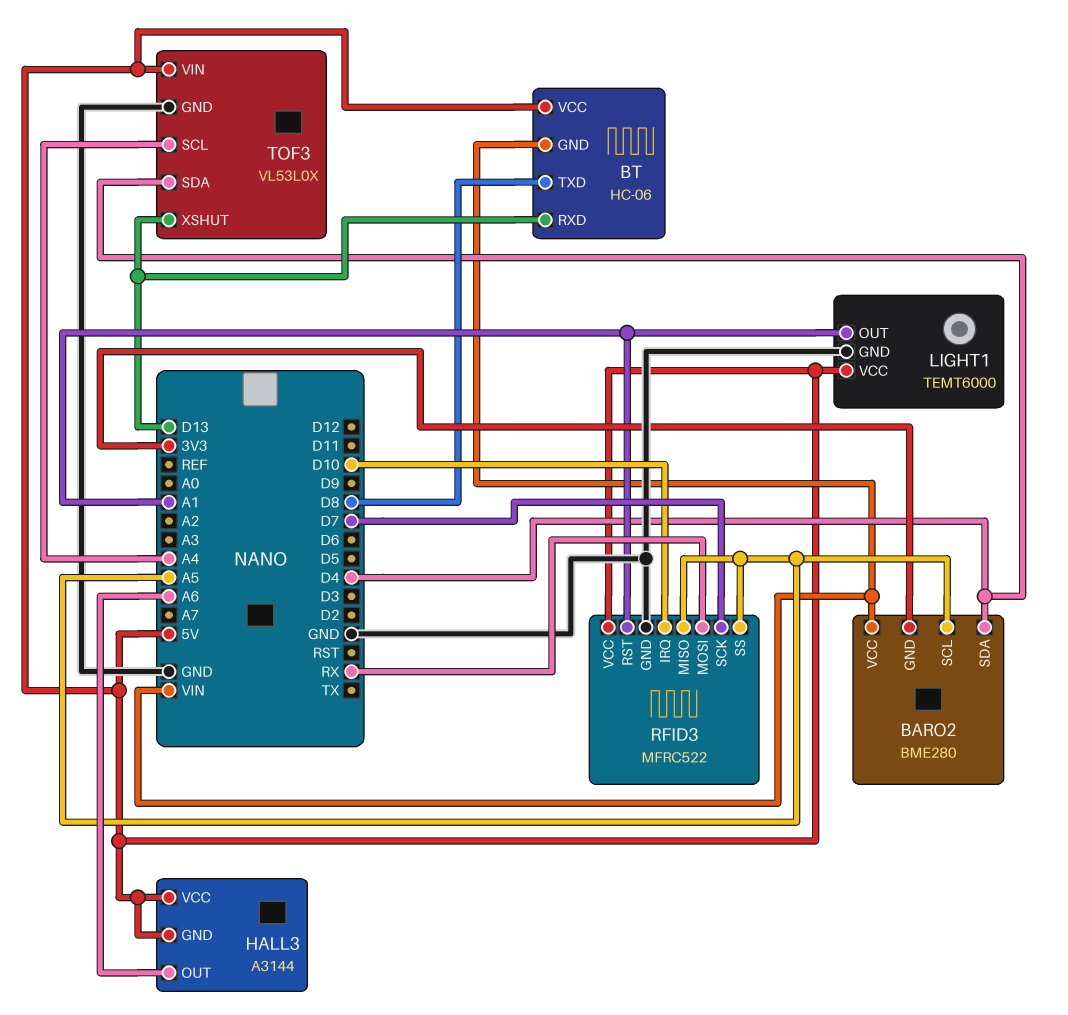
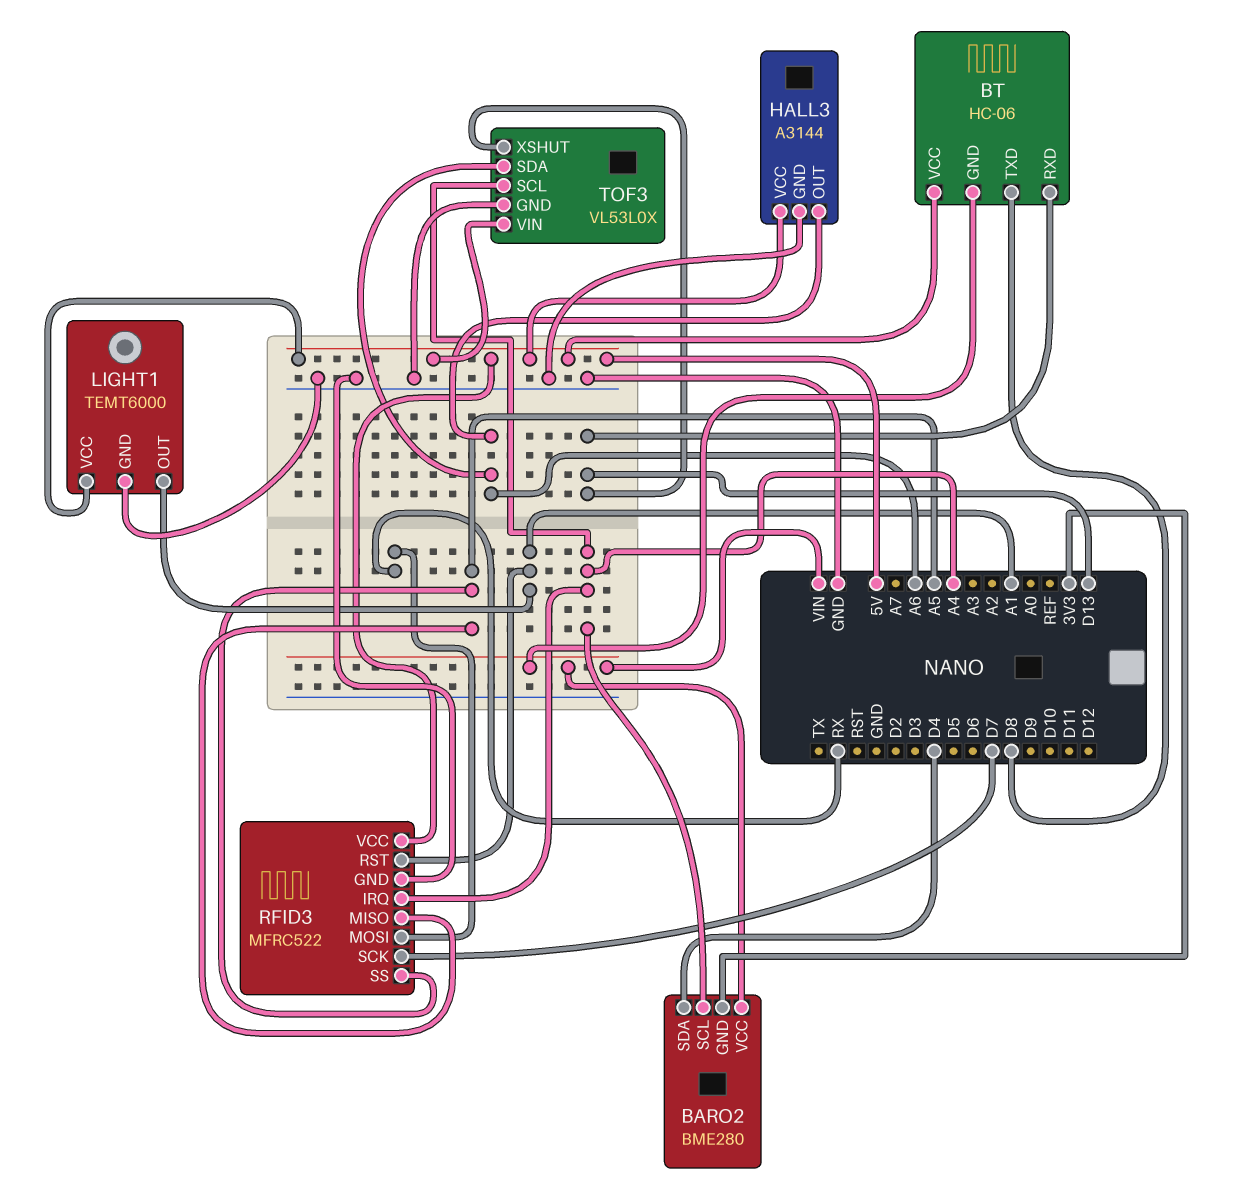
BARO2 pin SCL: A5 -> A4
HALL3 pin GND: 5V -> GND
RFID3 pin IRQ: D10 -> A4
TOF3 pin SDA: D4 -> A6

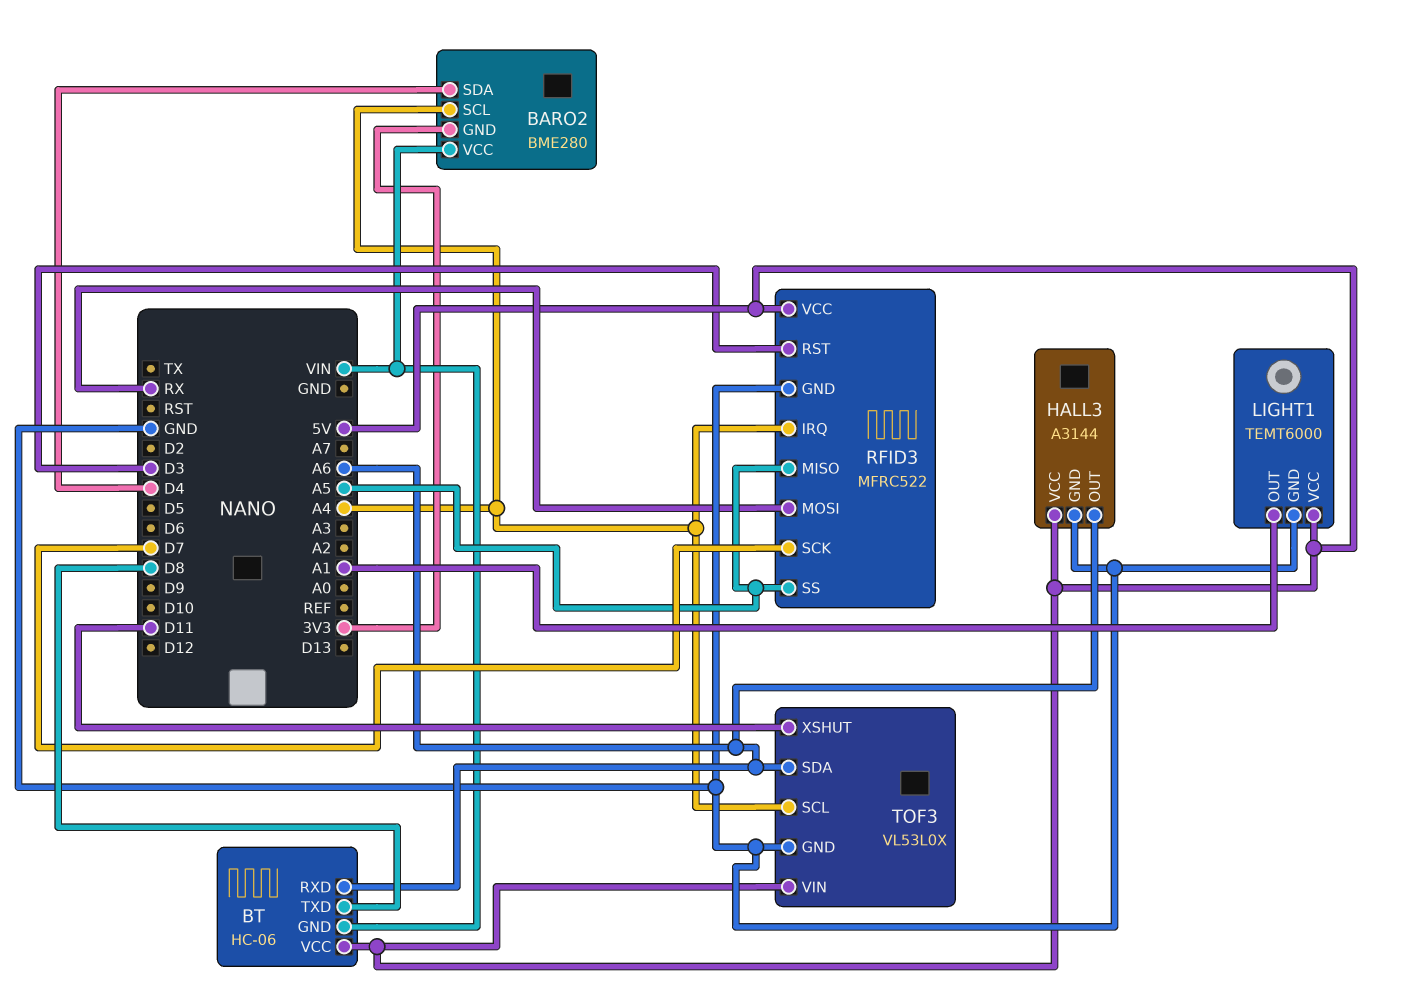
BT pin RXD: D13 -> A6
RFID3 pin RST: A1 -> D3
TOF3 pin XSHUT: D13 -> D11

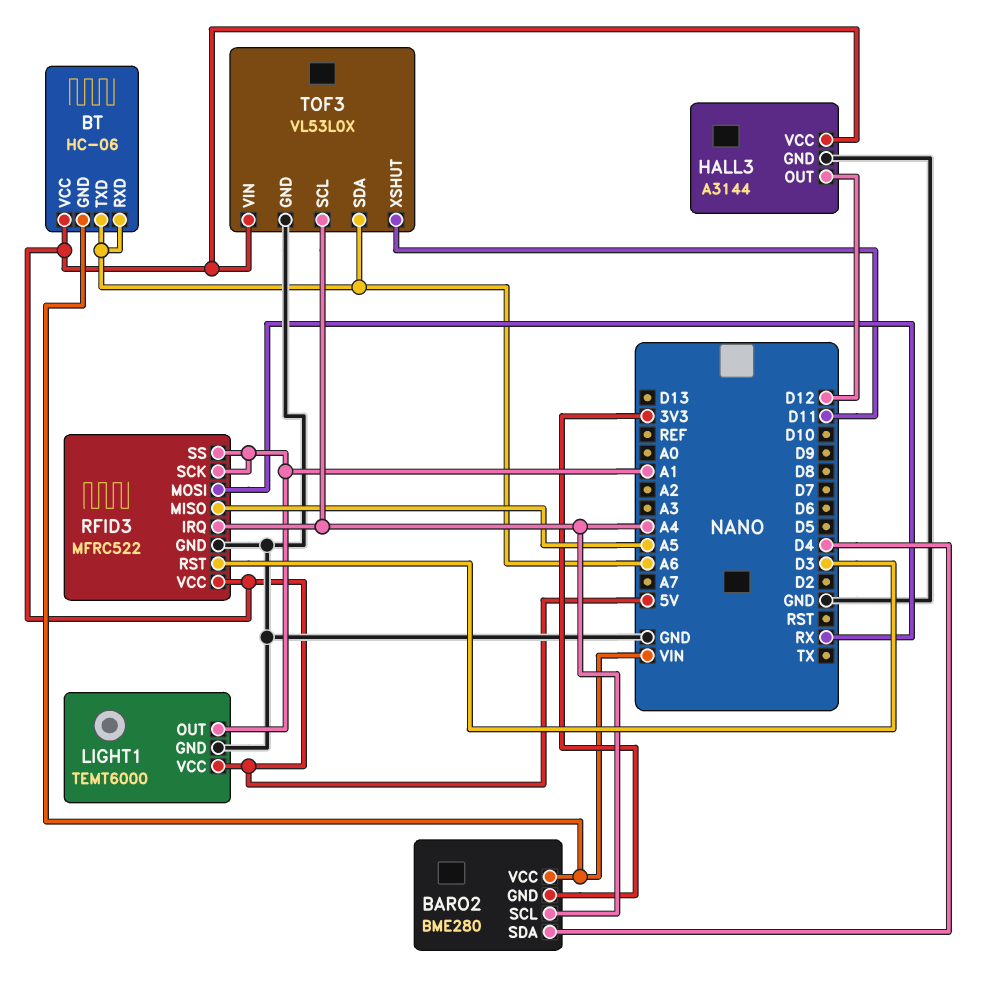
BT pin TXD: D8 -> A6
HALL3 pin OUT: A6 -> D12
RFID3 pin SCK: D7 -> A1
RFID3 pin SS: A5 -> A1

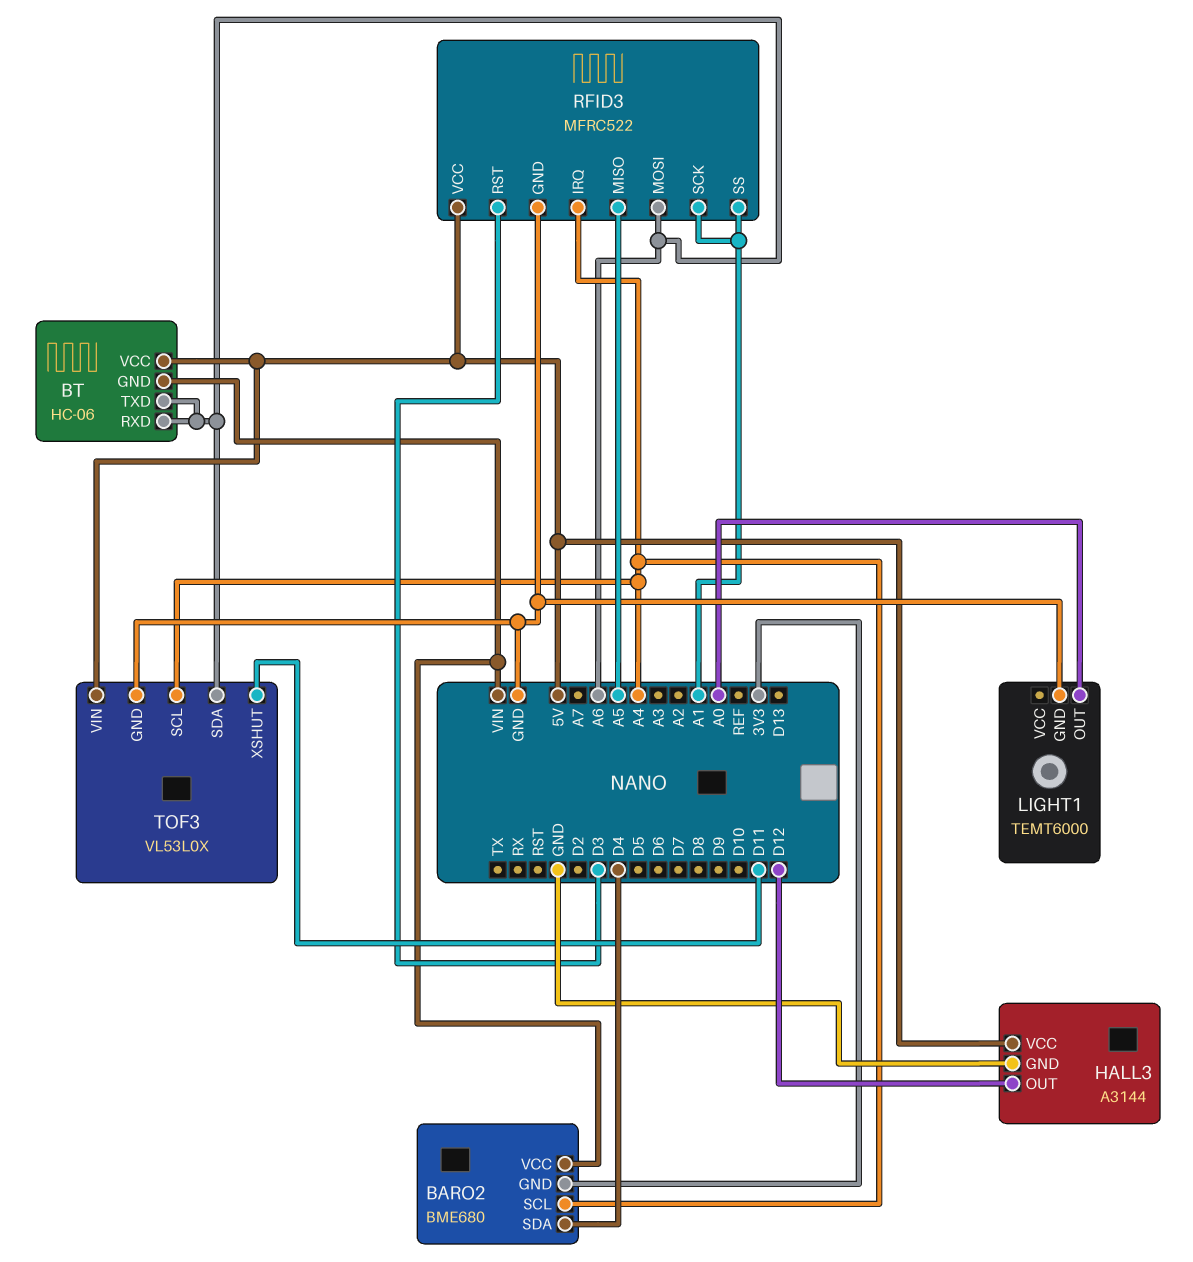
BARO2: BME280 -> BME680
LIGHT1 pin OUT: A1 -> A0
LIGHT1 pin VCC: 5V -> none
RFID3 pin MOSI: RX -> A6

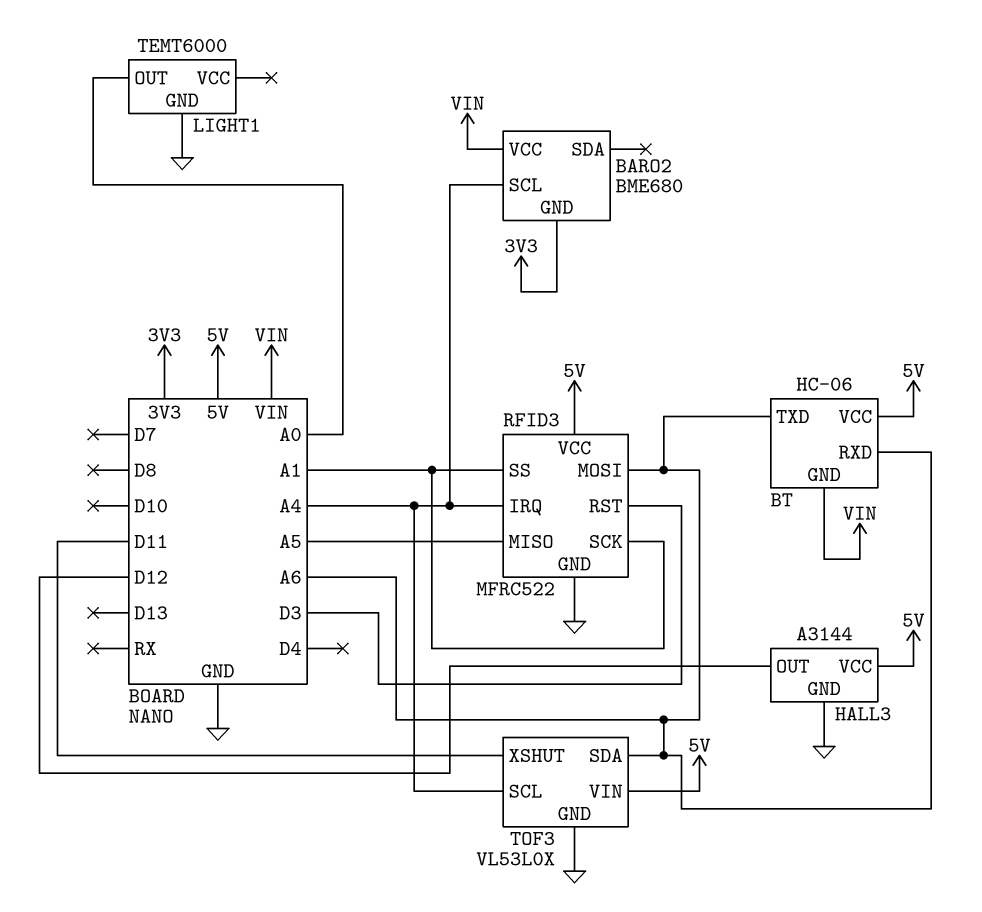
BARO2 pin SDA: D4 -> none

